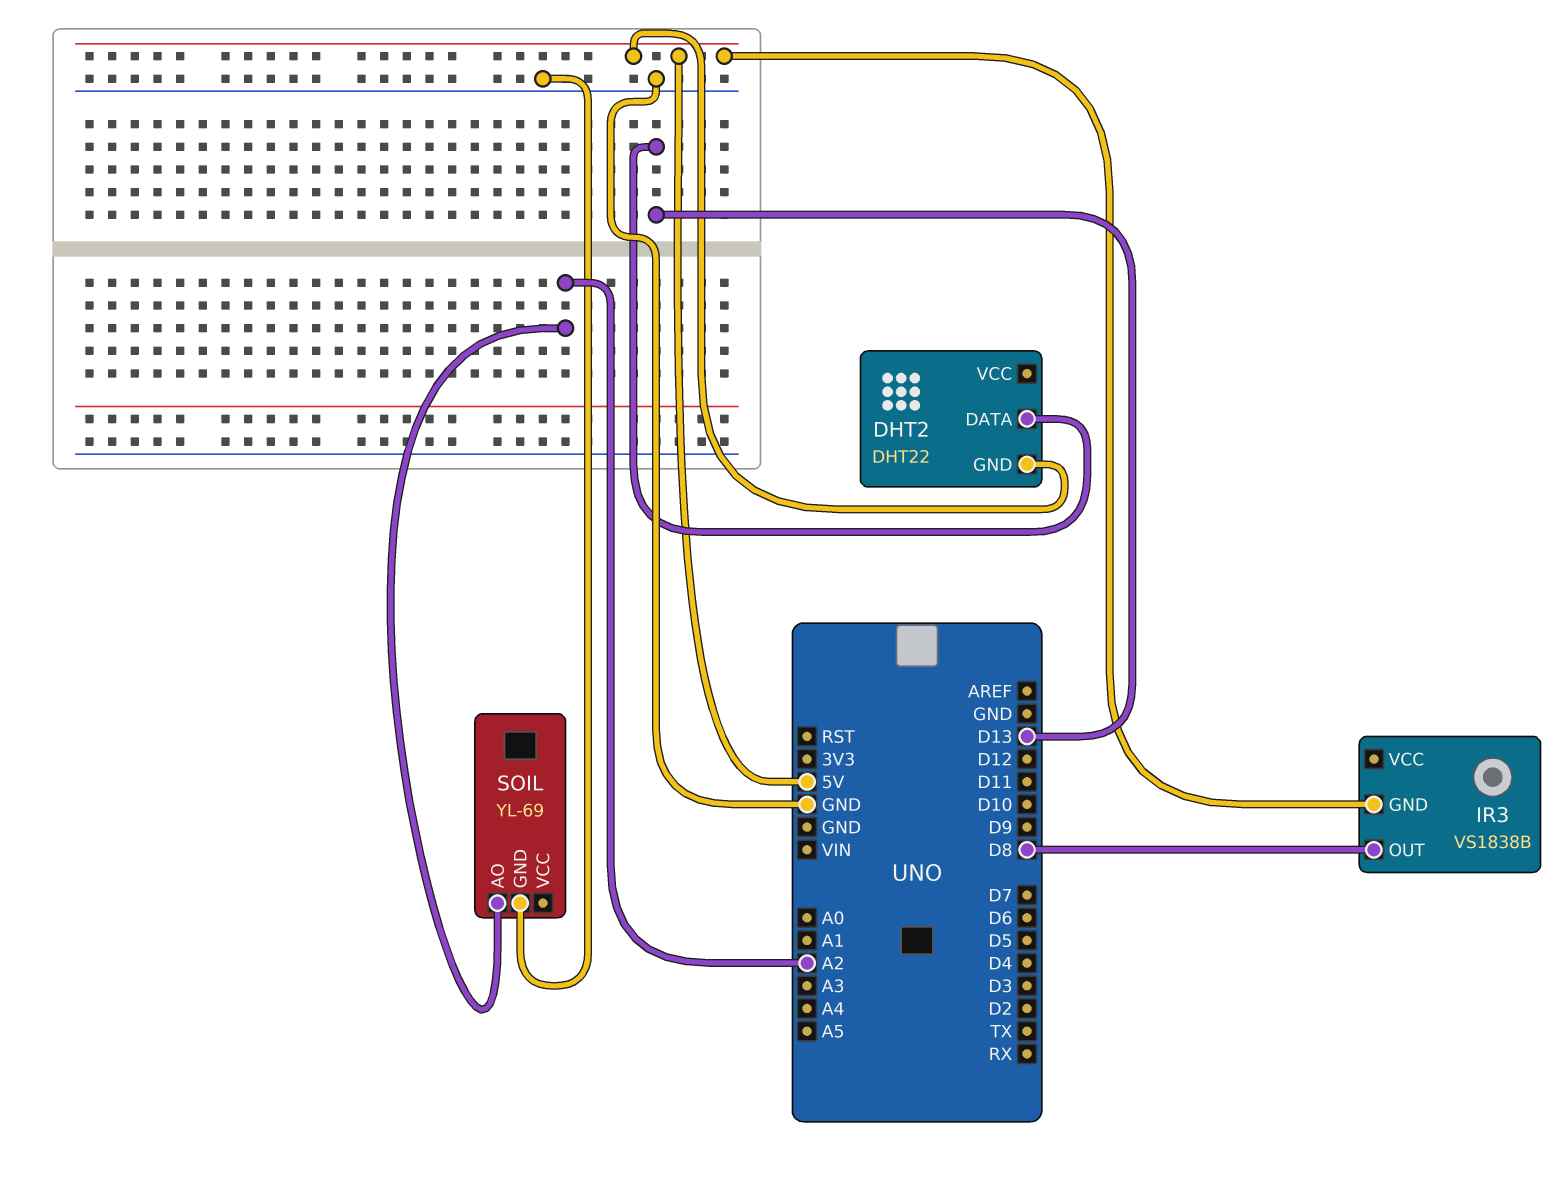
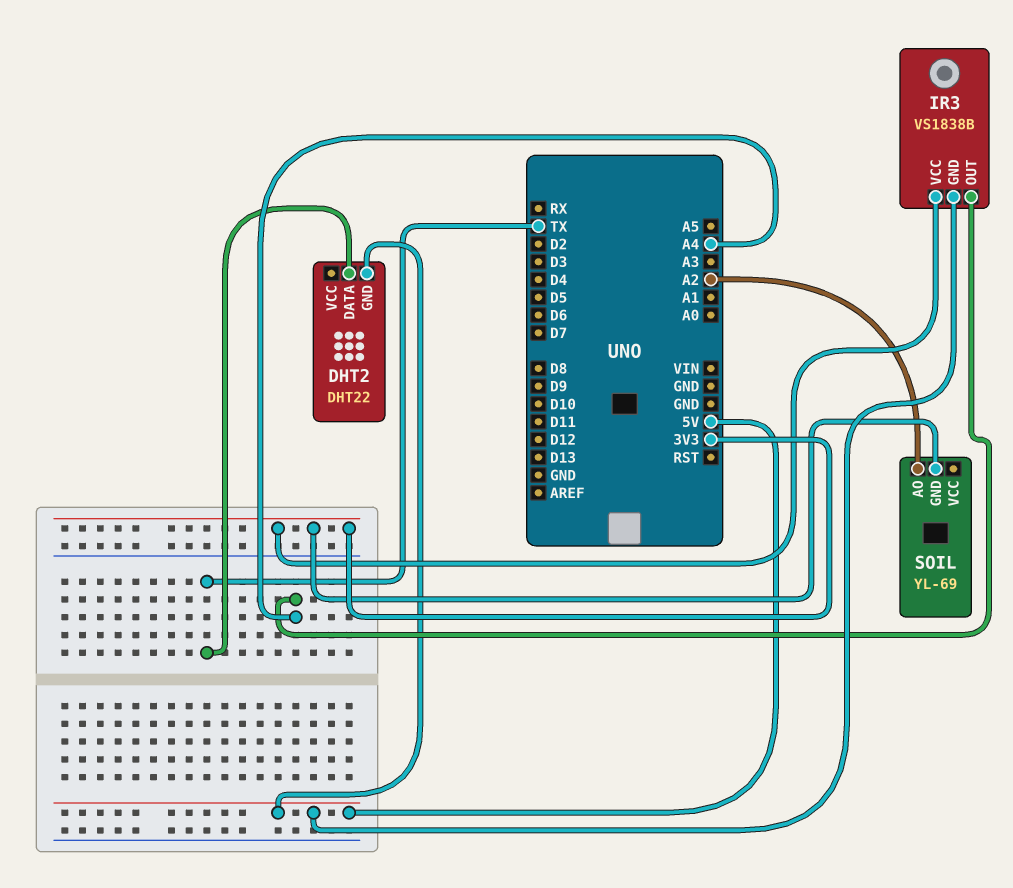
DHT2 pin DATA: D13 -> TX
IR3 pin OUT: D8 -> A4
IR3 pin VCC: none -> 3V3
SOIL pin GND: GND -> 3V3

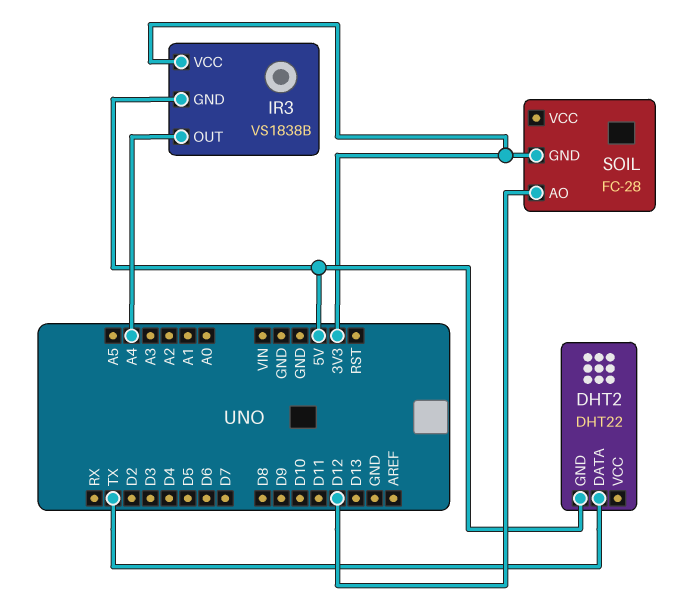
SOIL: YL-69 -> FC-28
SOIL pin AO: A2 -> D12

